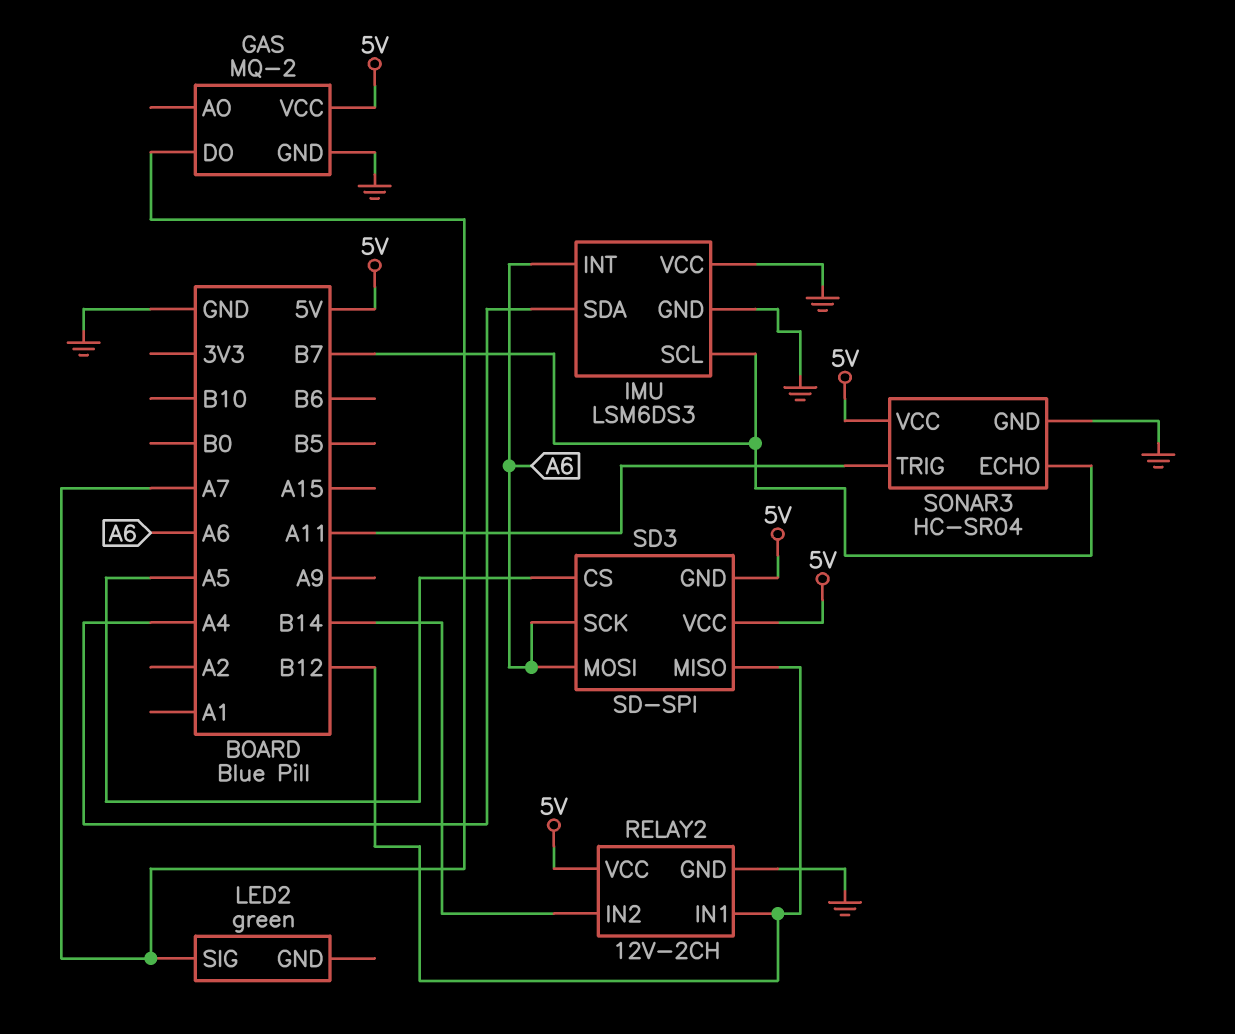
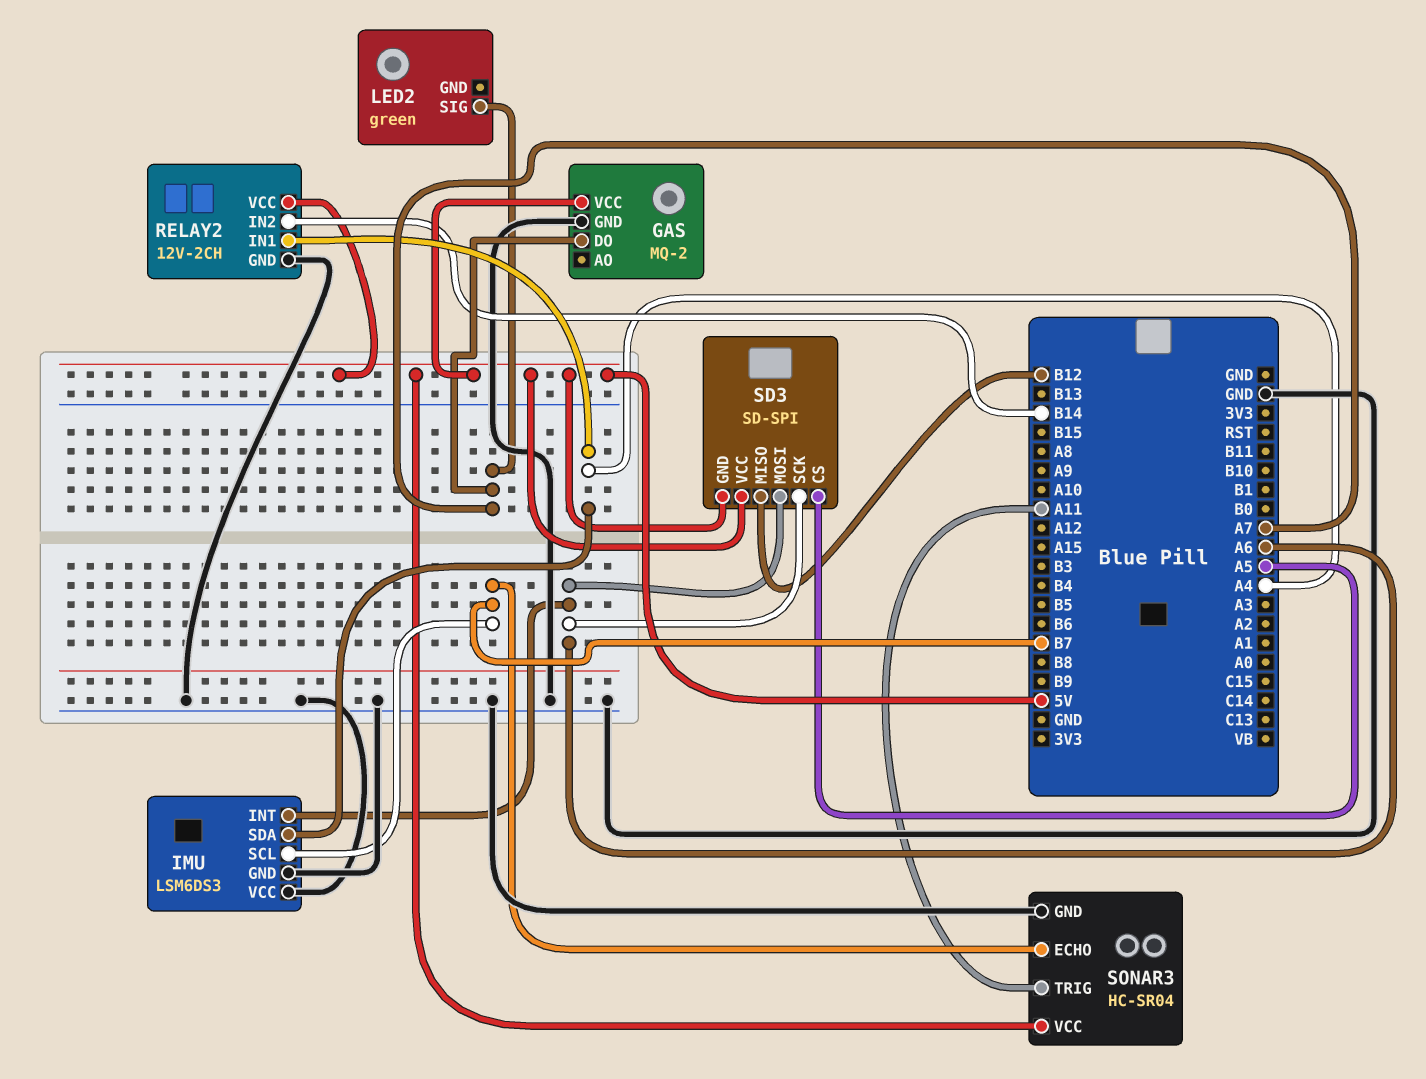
RELAY2 pin IN1: B12 -> A4

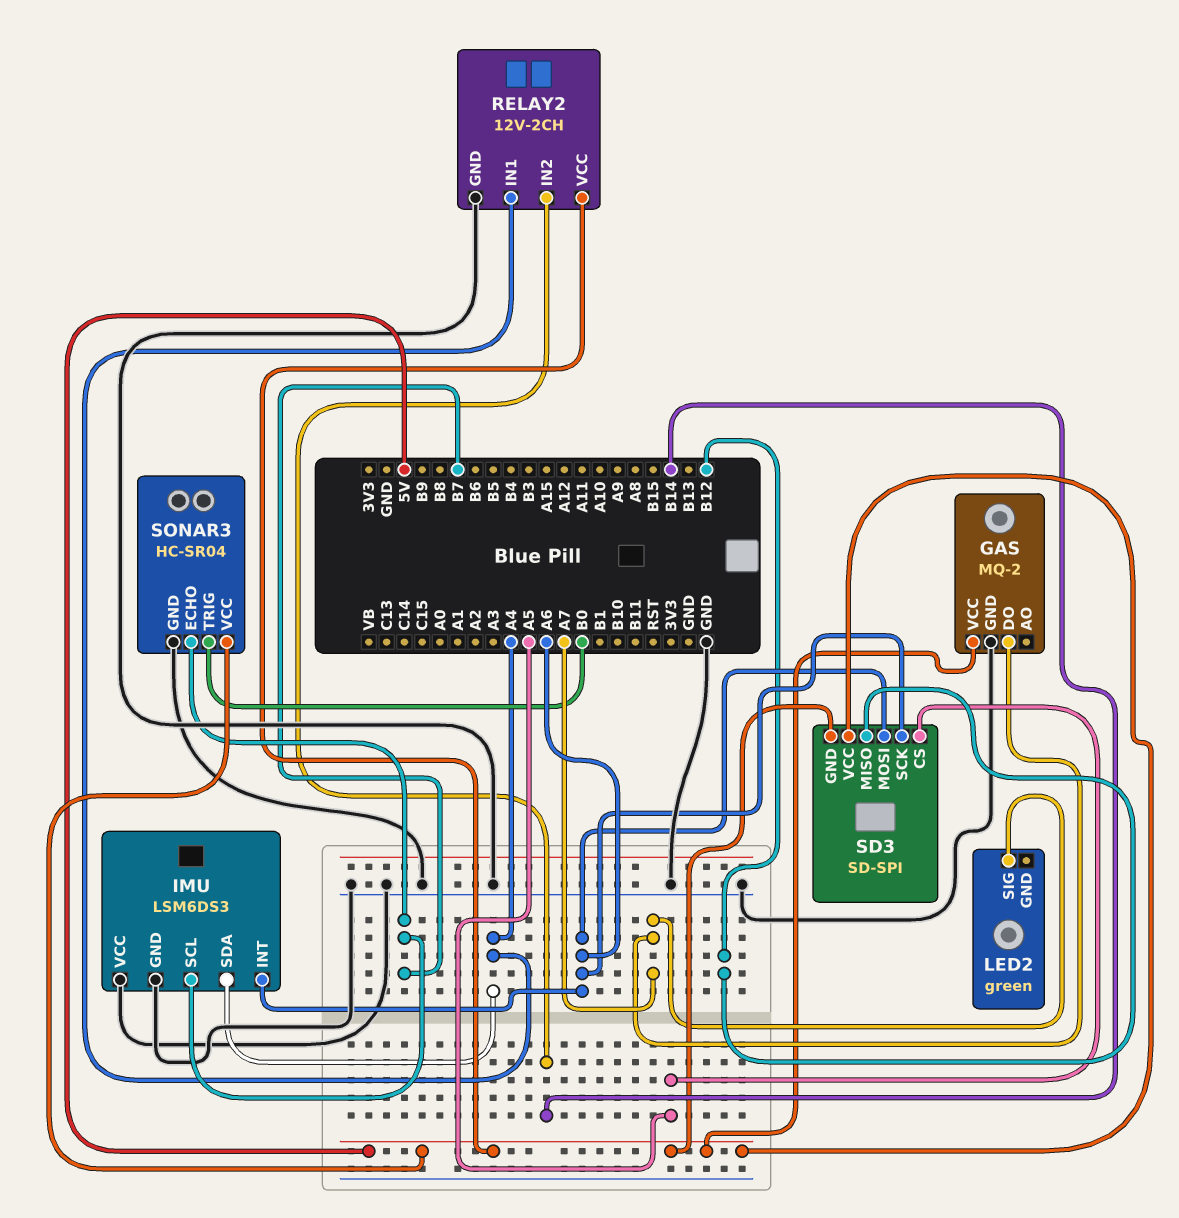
SONAR3 pin TRIG: A11 -> B0

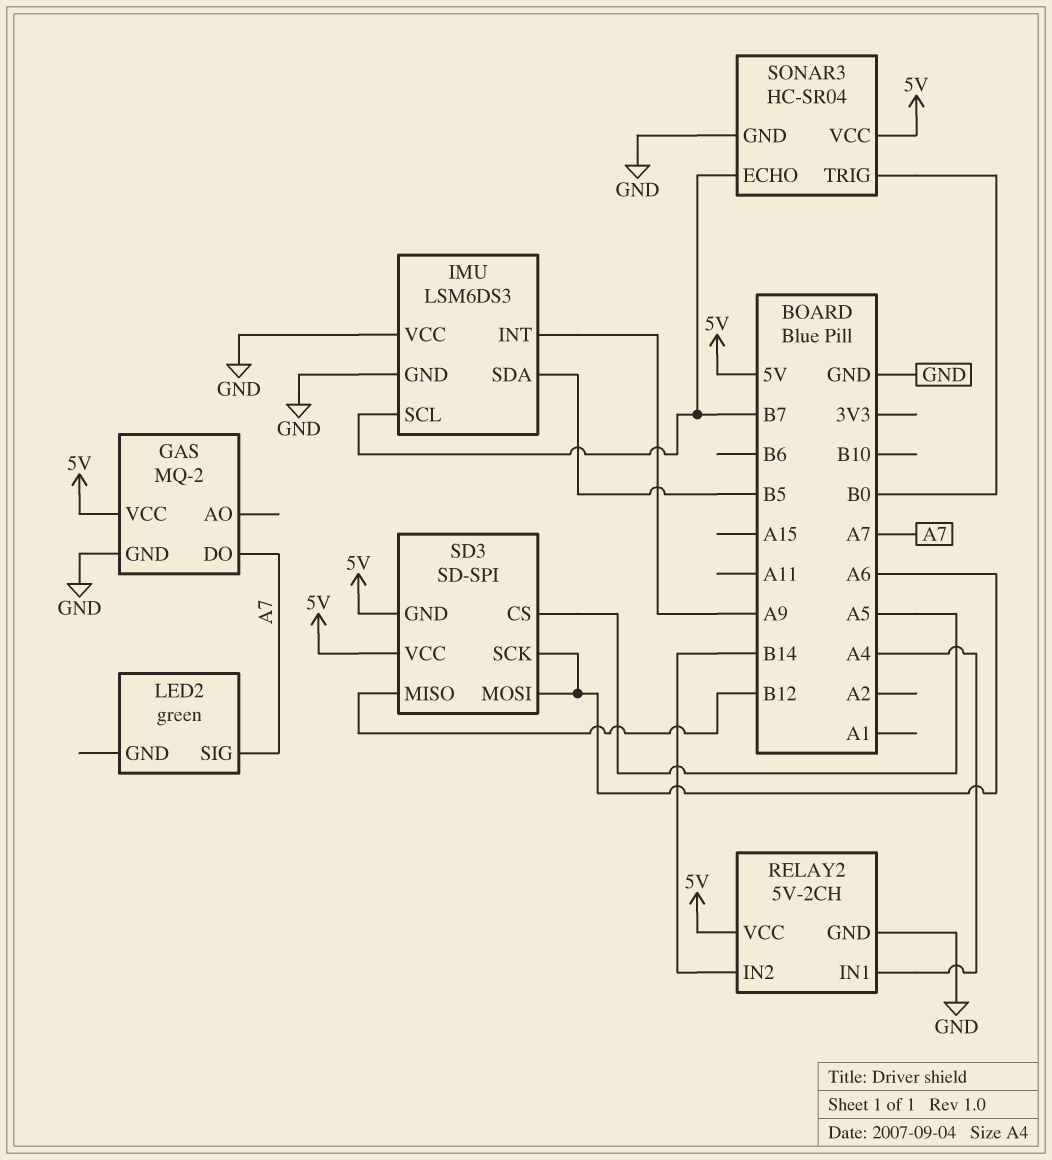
IMU pin INT: A6 -> A9
IMU pin SDA: A4 -> B5
RELAY2: 12V-2CH -> 5V-2CH

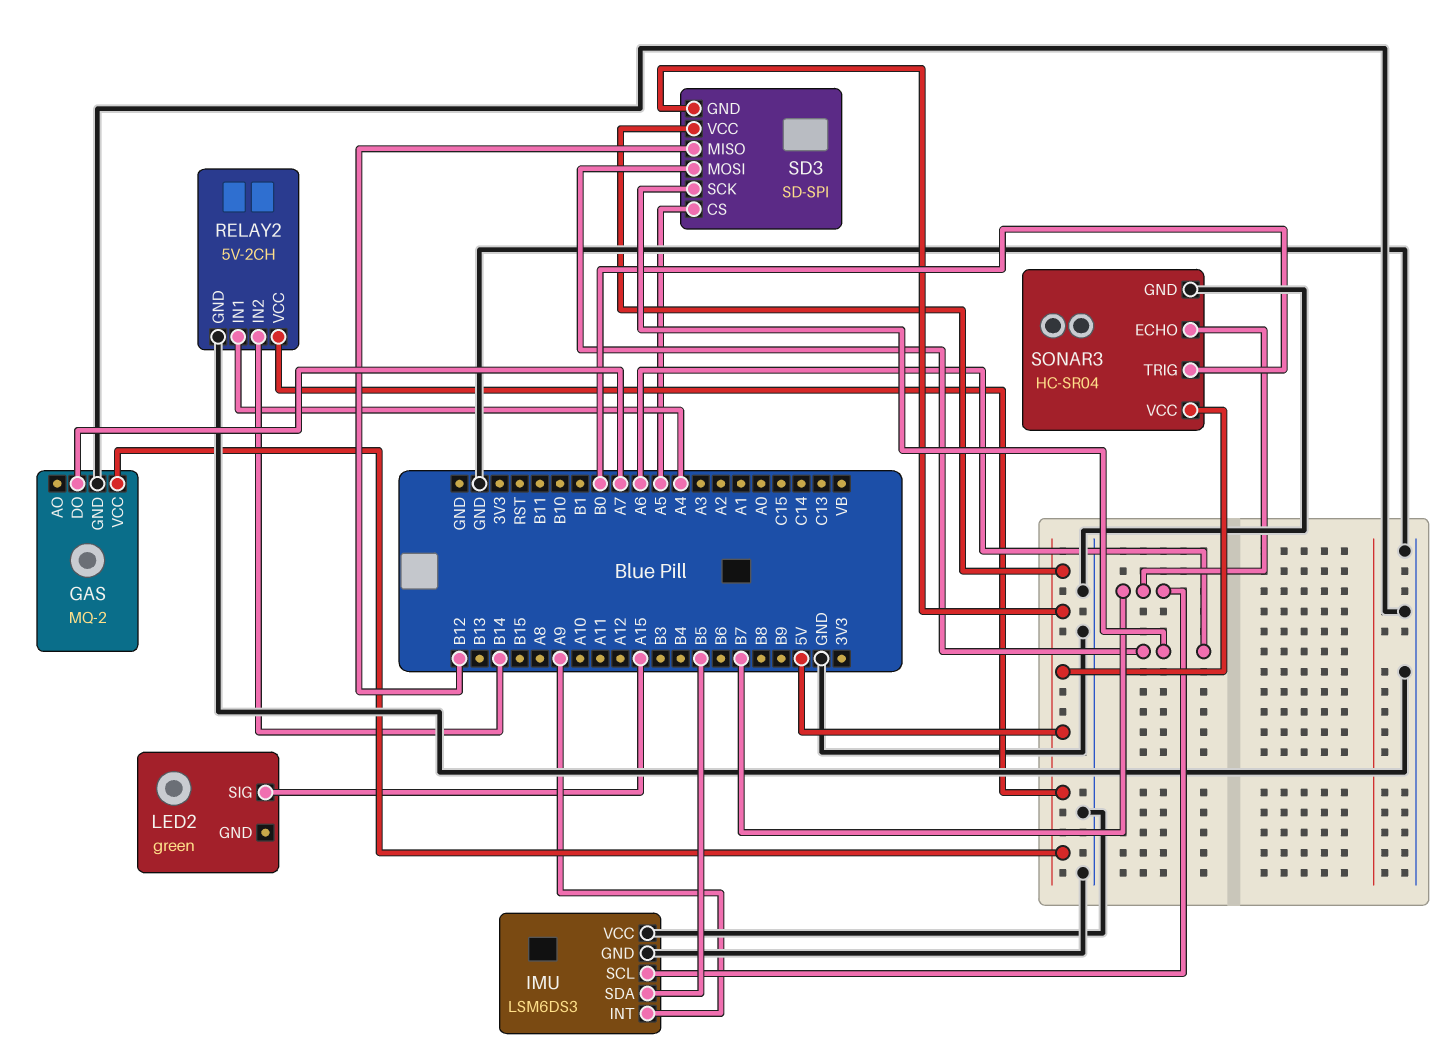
LED2 pin SIG: A7 -> A15

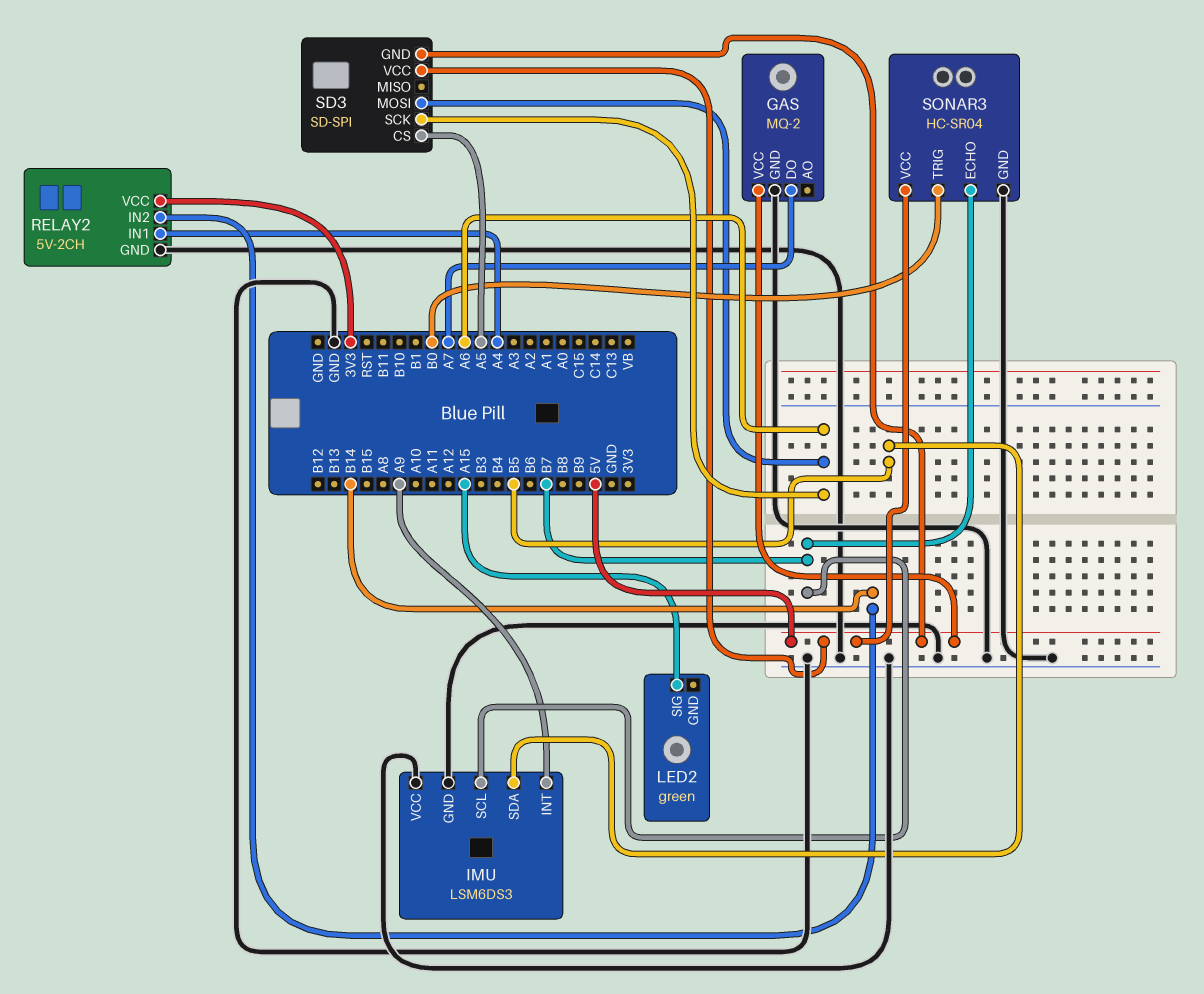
RELAY2 pin VCC: 5V -> 3V3
SD3 pin MISO: B12 -> none

